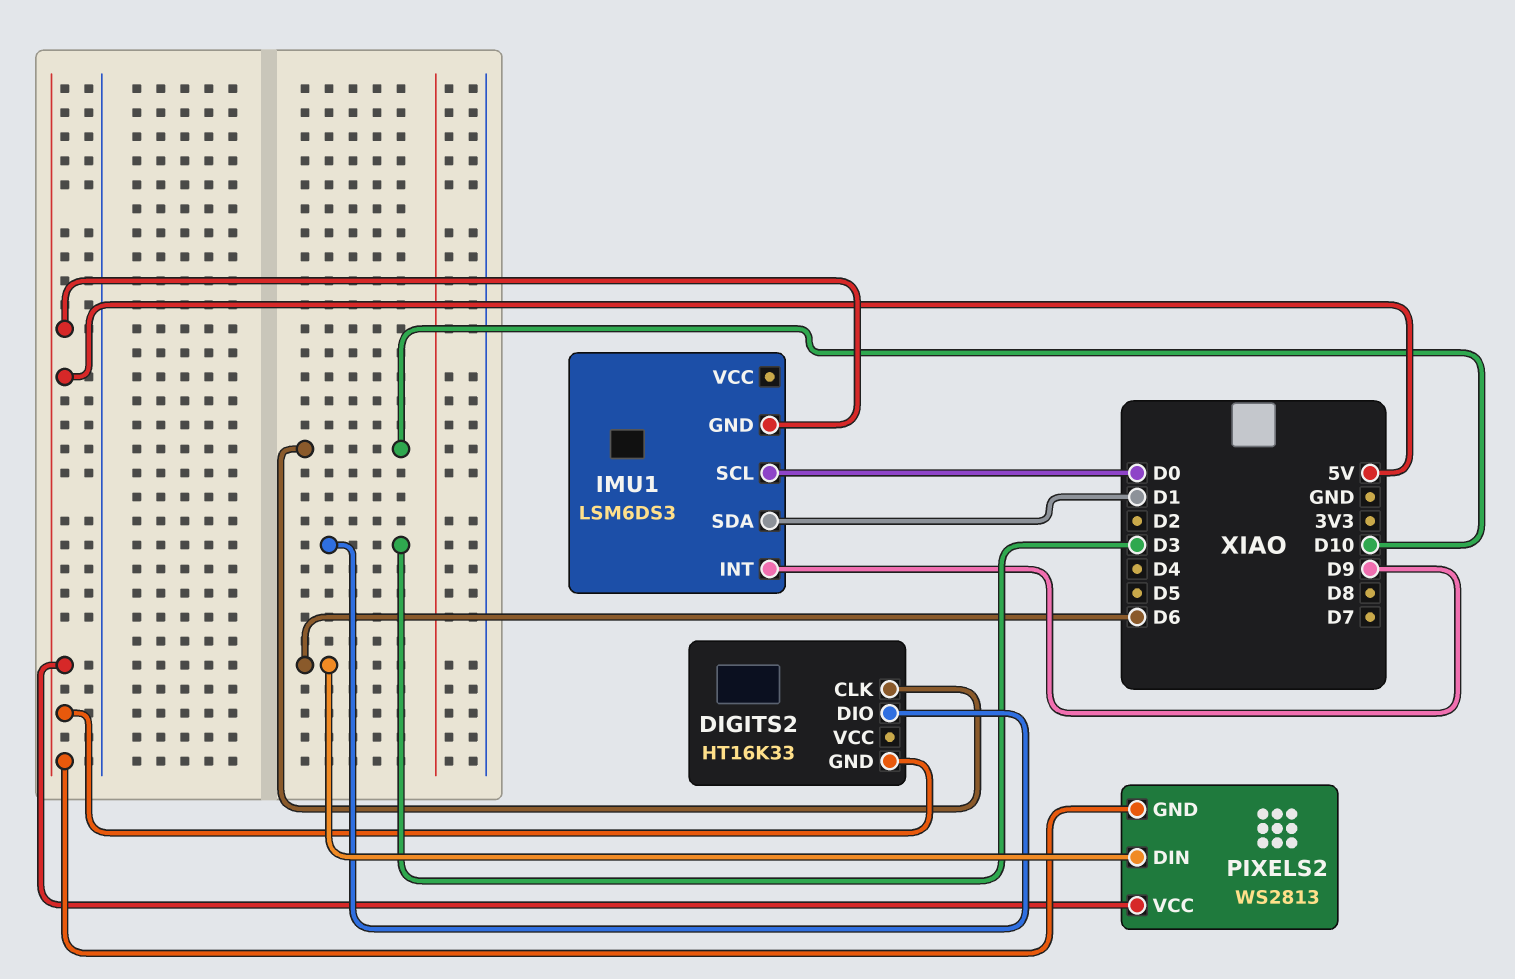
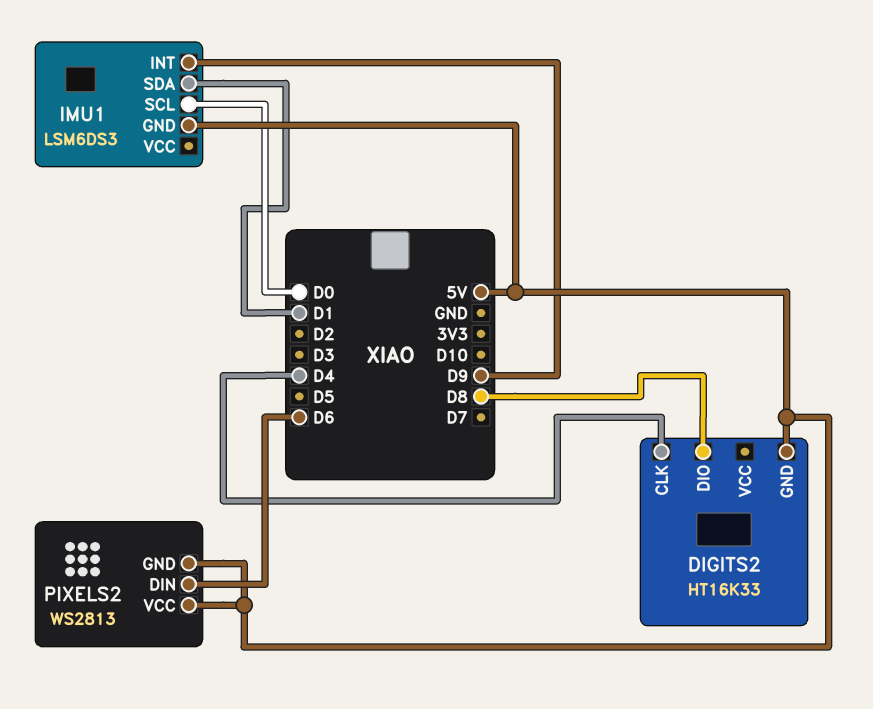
DIGITS2 pin CLK: D10 -> D4
DIGITS2 pin DIO: D3 -> D8

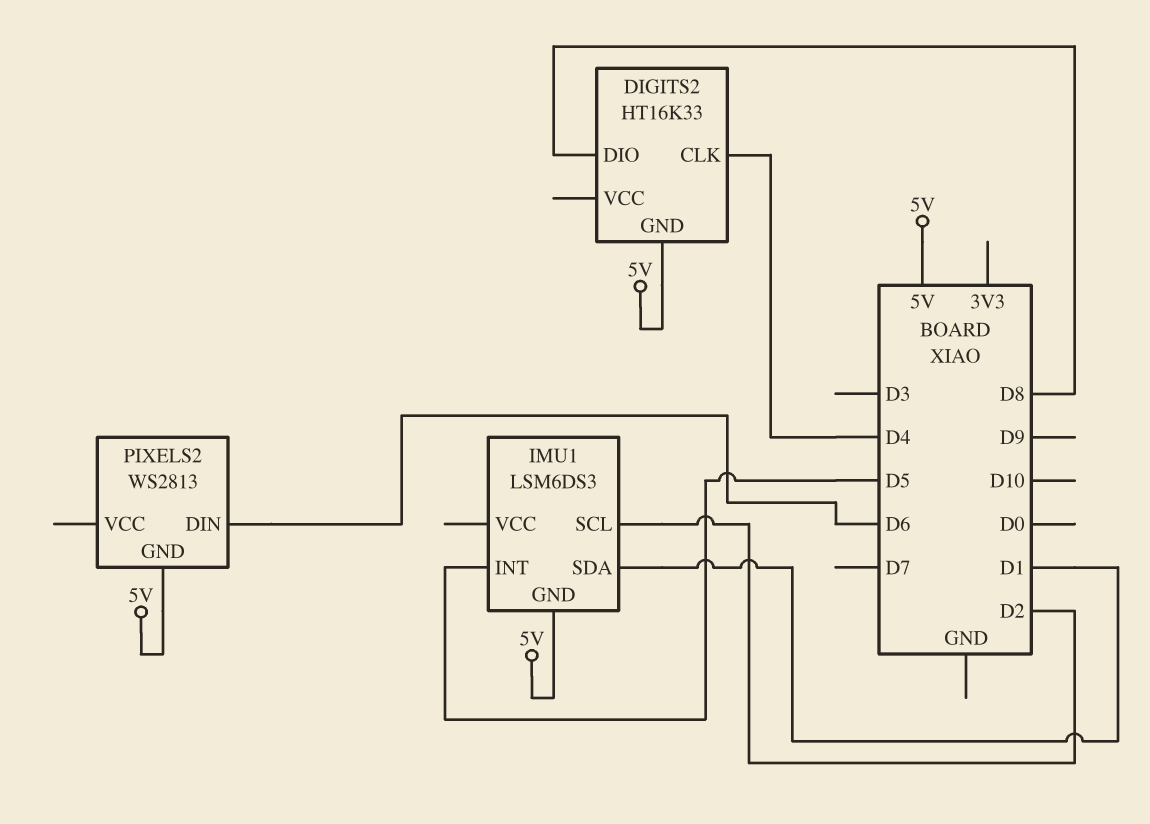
IMU1 pin INT: D9 -> D5
IMU1 pin SCL: D0 -> D2
PIXELS2 pin VCC: 5V -> none

